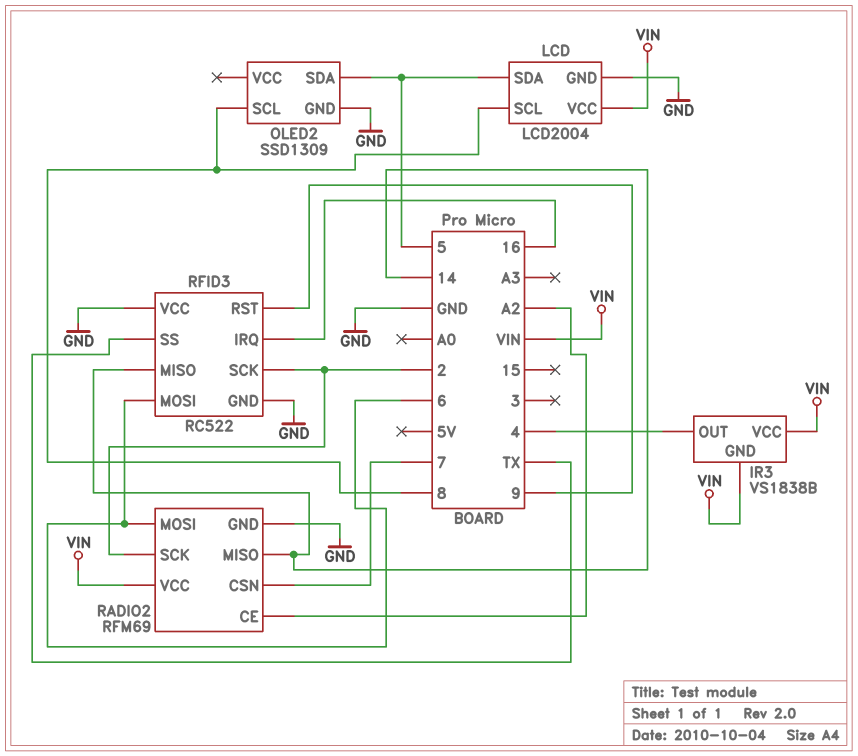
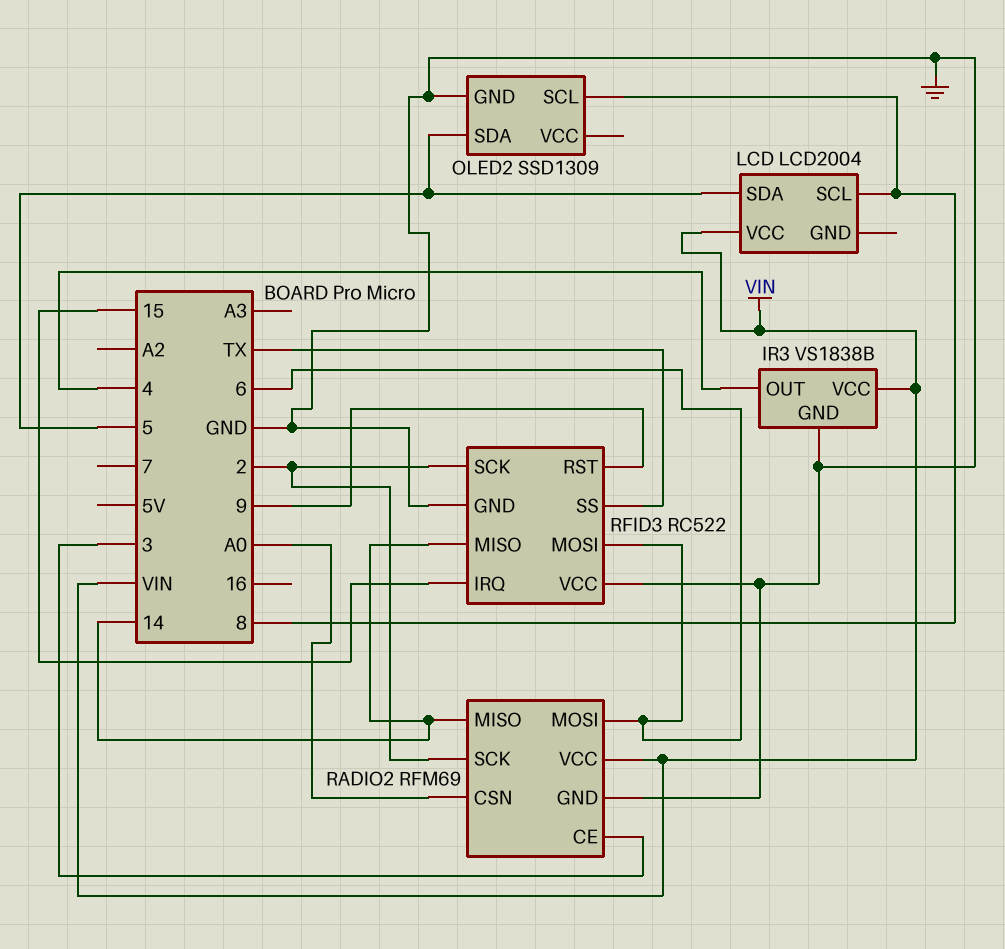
IR3 pin GND: VIN -> GND
LCD pin GND: GND -> none
RADIO2 pin CE: A2 -> 3
RADIO2 pin CSN: 7 -> A0
RFID3 pin IRQ: 16 -> 15

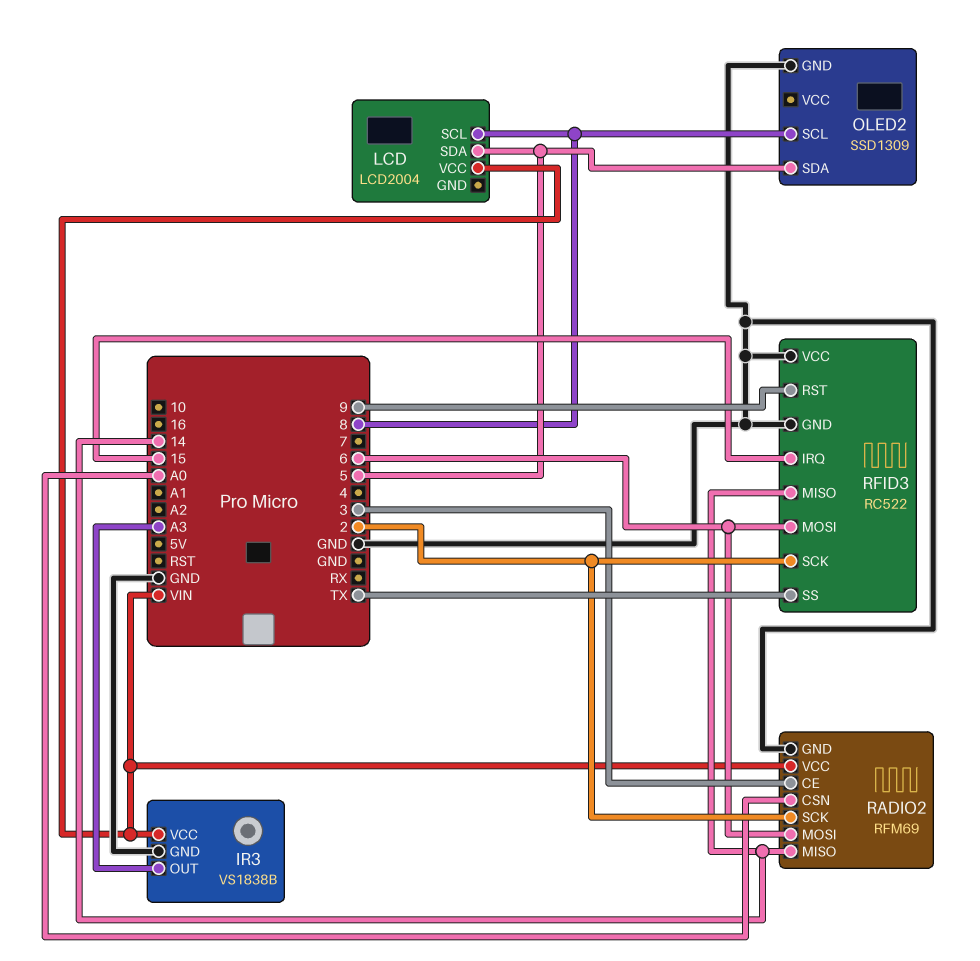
IR3 pin OUT: 4 -> A3

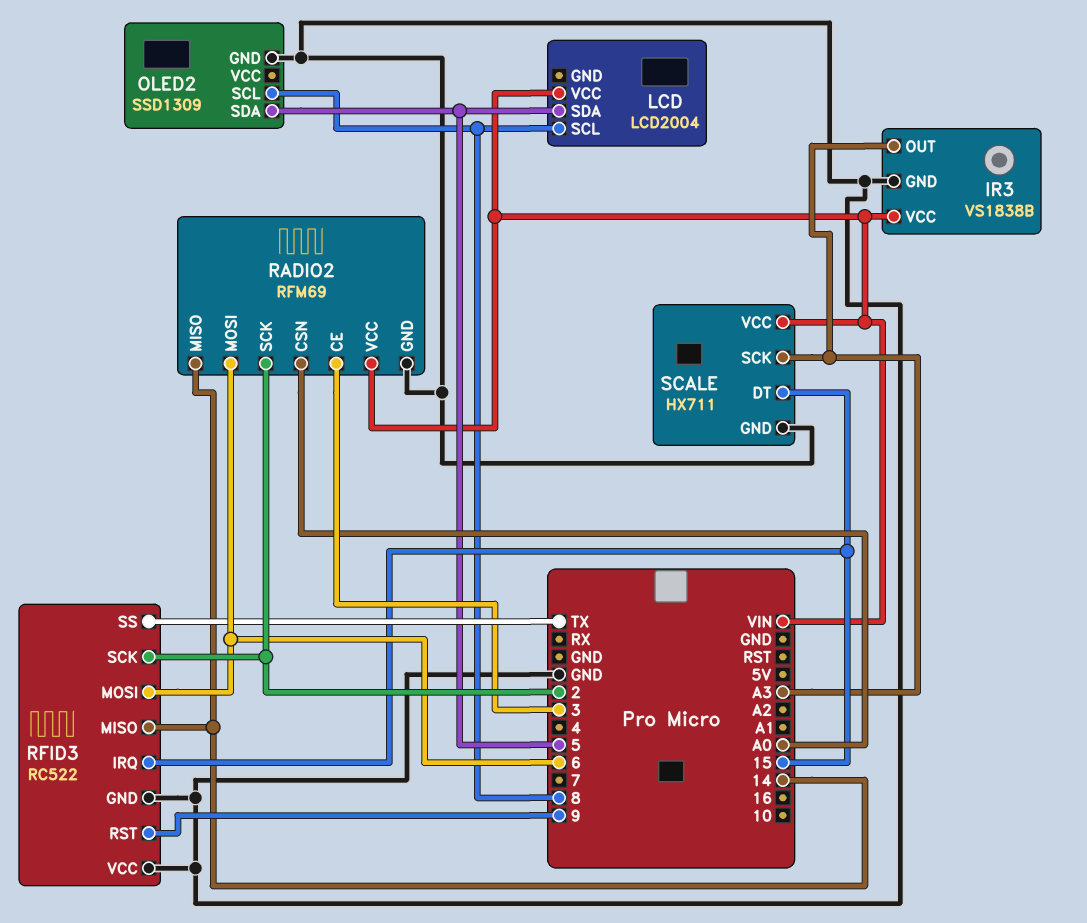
SCALE: none -> HX711
SCALE pin DT: none -> 15
SCALE pin GND: none -> GND
SCALE pin SCK: none -> A3
SCALE pin VCC: none -> VIN

